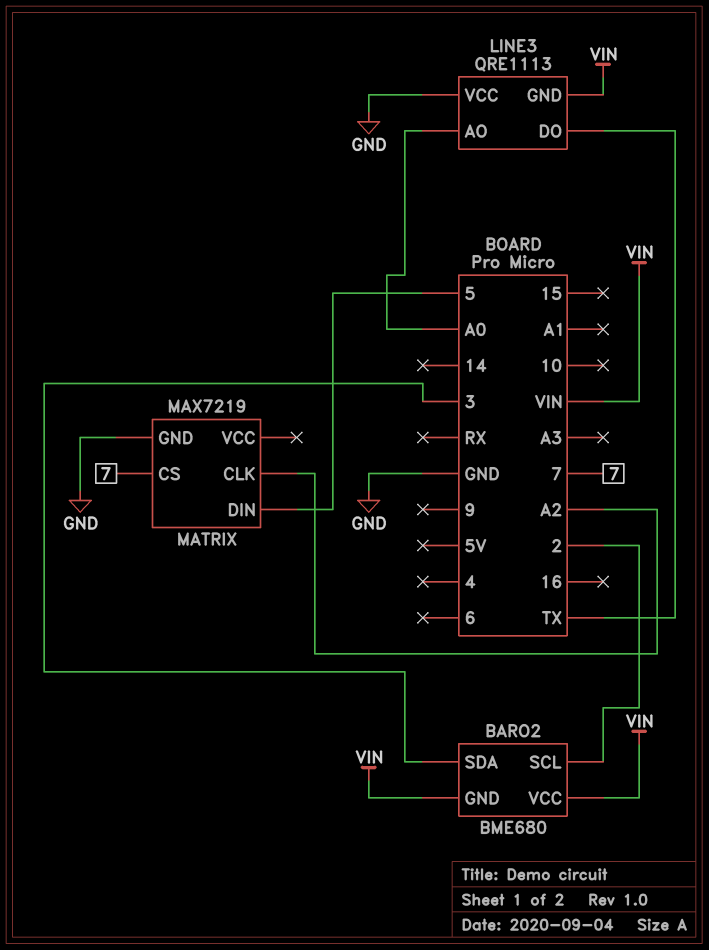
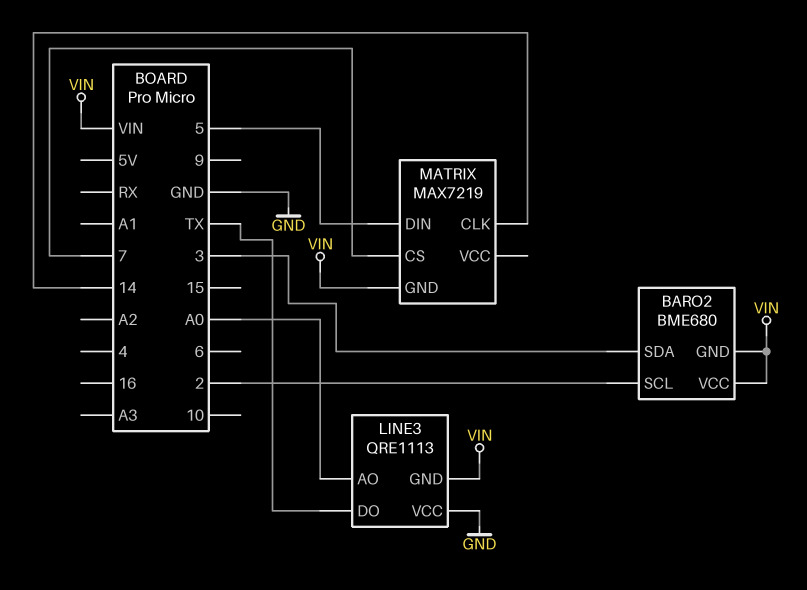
MATRIX pin CLK: A2 -> 14
MATRIX pin GND: GND -> VIN

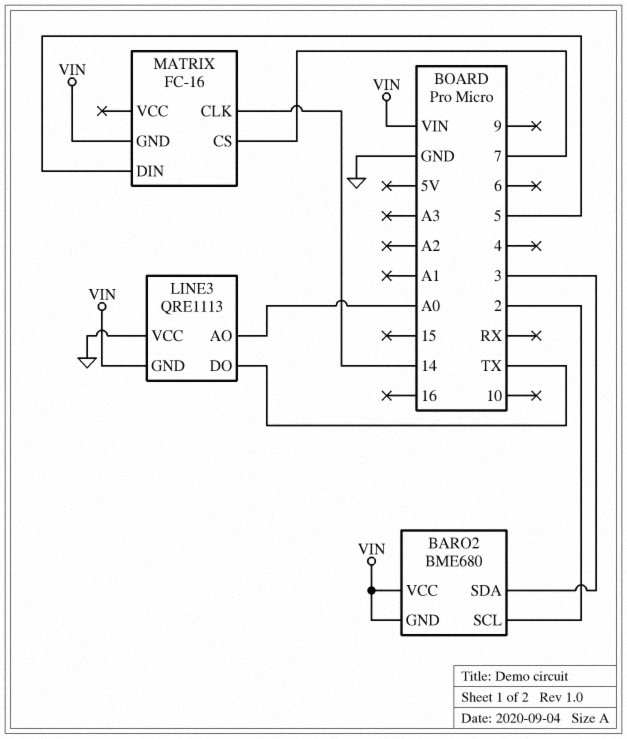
MATRIX: MAX7219 -> FC-16

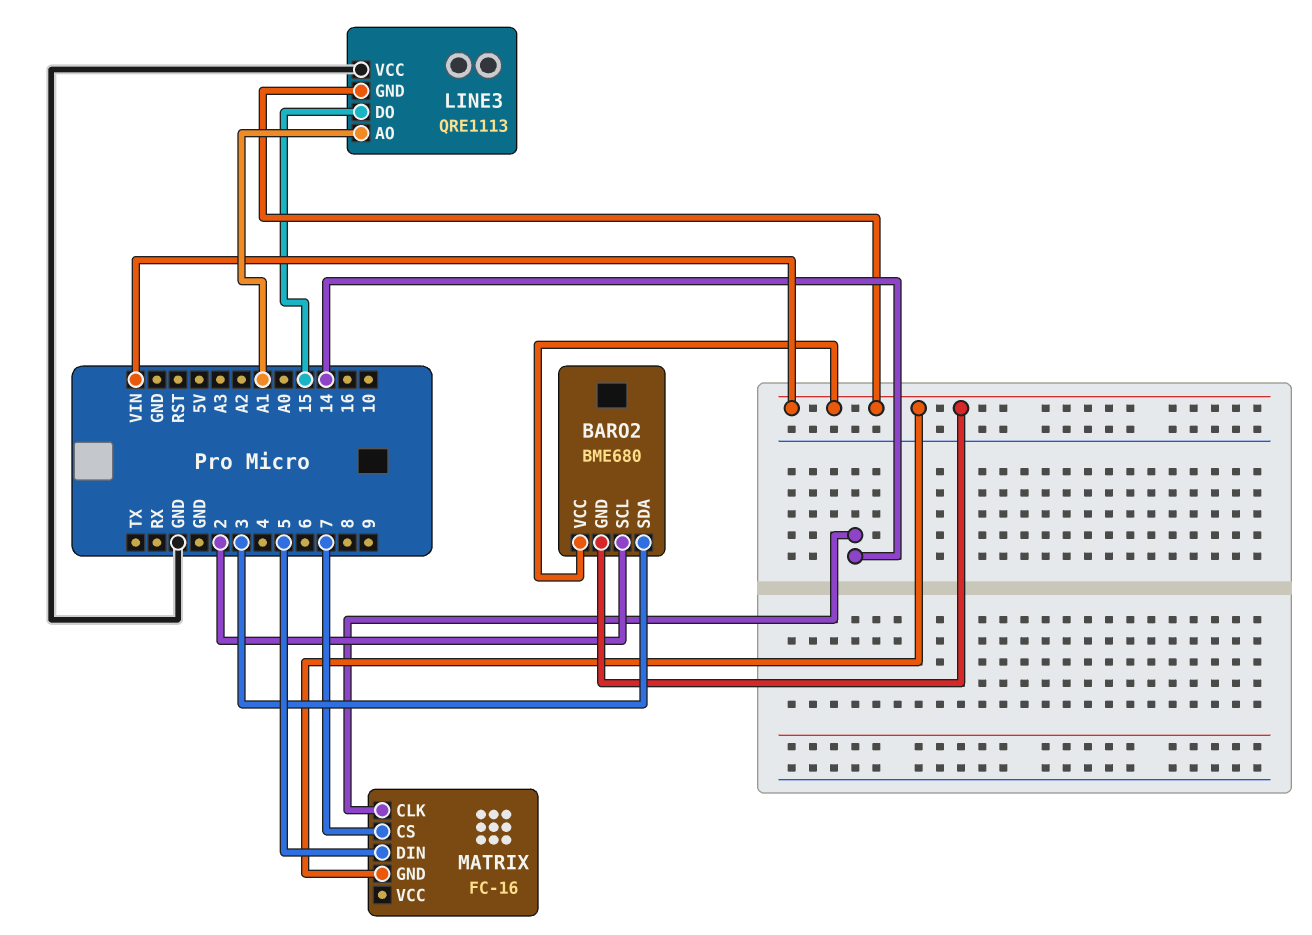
LINE3 pin AO: A0 -> A1
LINE3 pin DO: TX -> 15

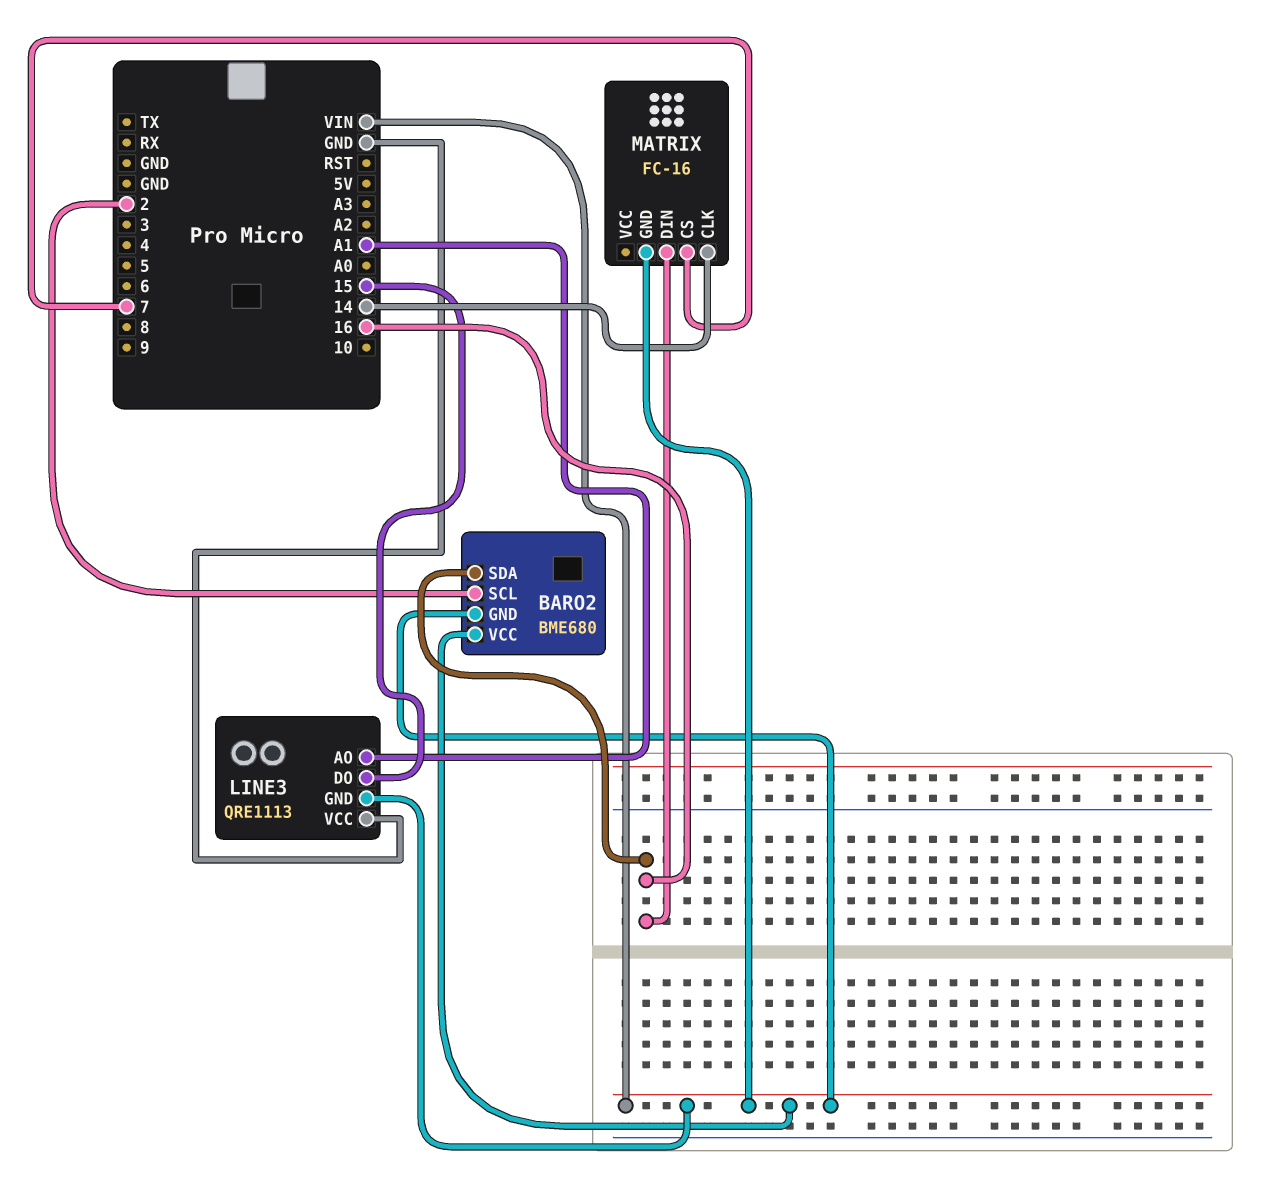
BARO2 pin SDA: 3 -> 16
MATRIX pin DIN: 5 -> 16

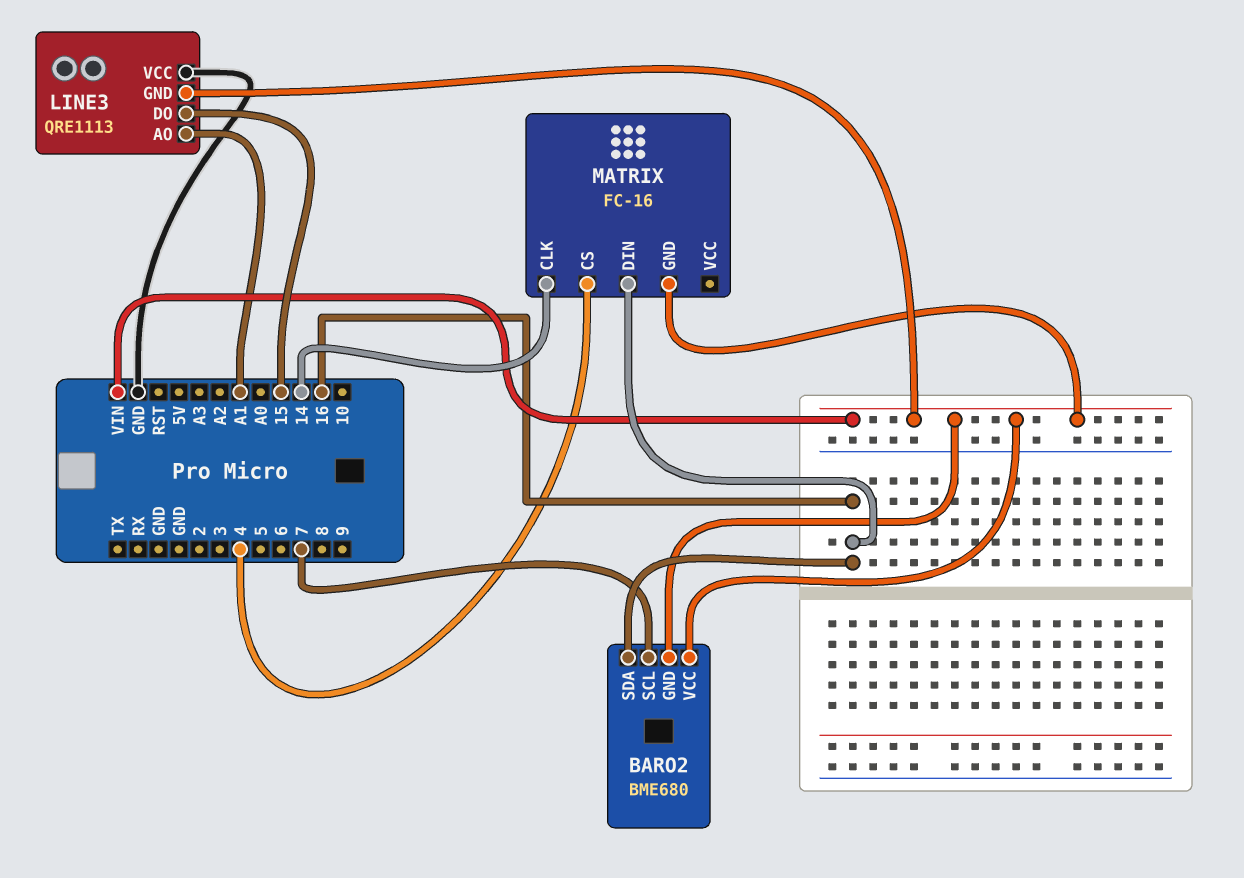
BARO2 pin SCL: 2 -> 7
MATRIX pin CS: 7 -> 4

